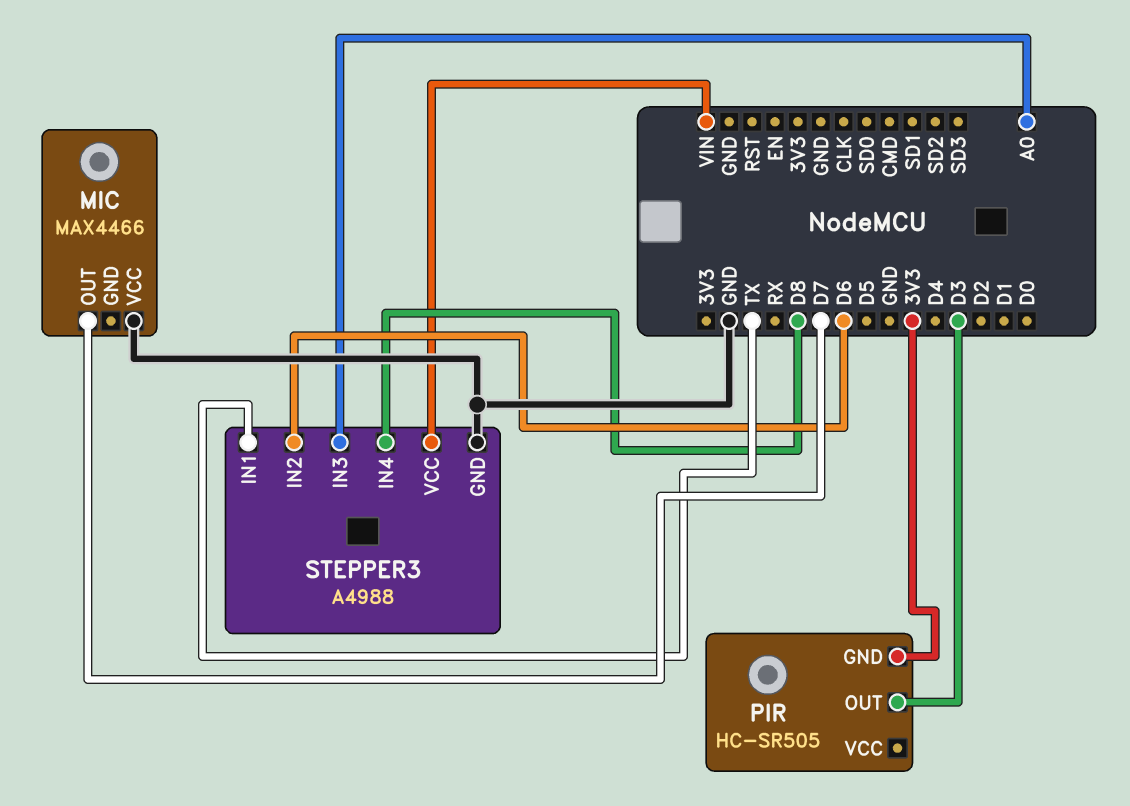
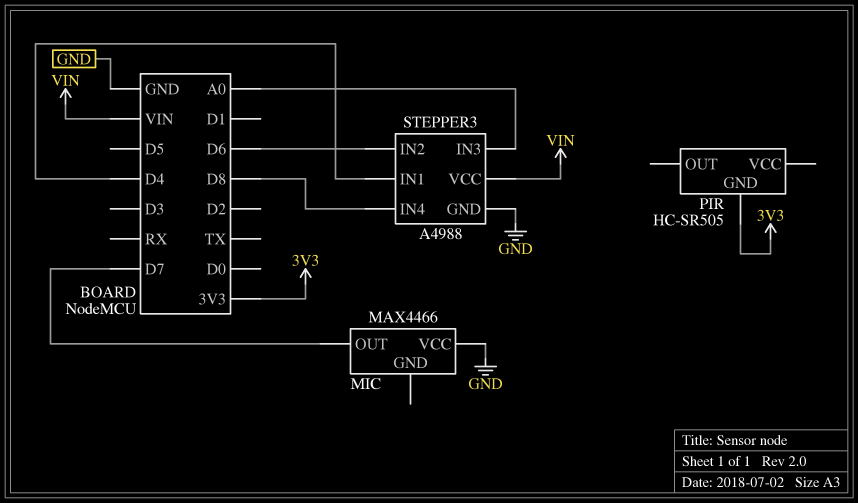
PIR pin OUT: D3 -> none
STEPPER3 pin IN1: TX -> D4

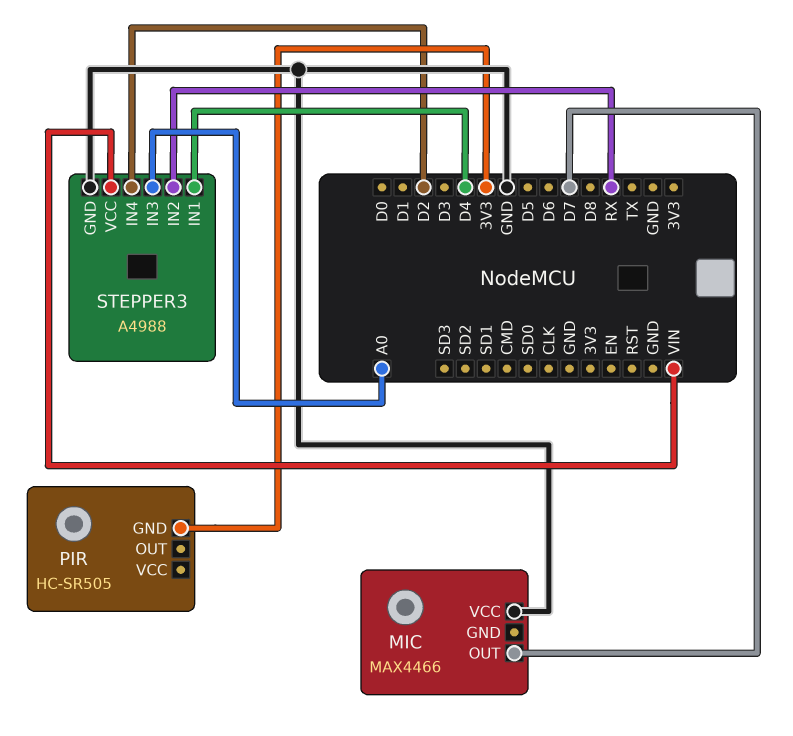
STEPPER3 pin IN2: D6 -> RX
STEPPER3 pin IN4: D8 -> D2

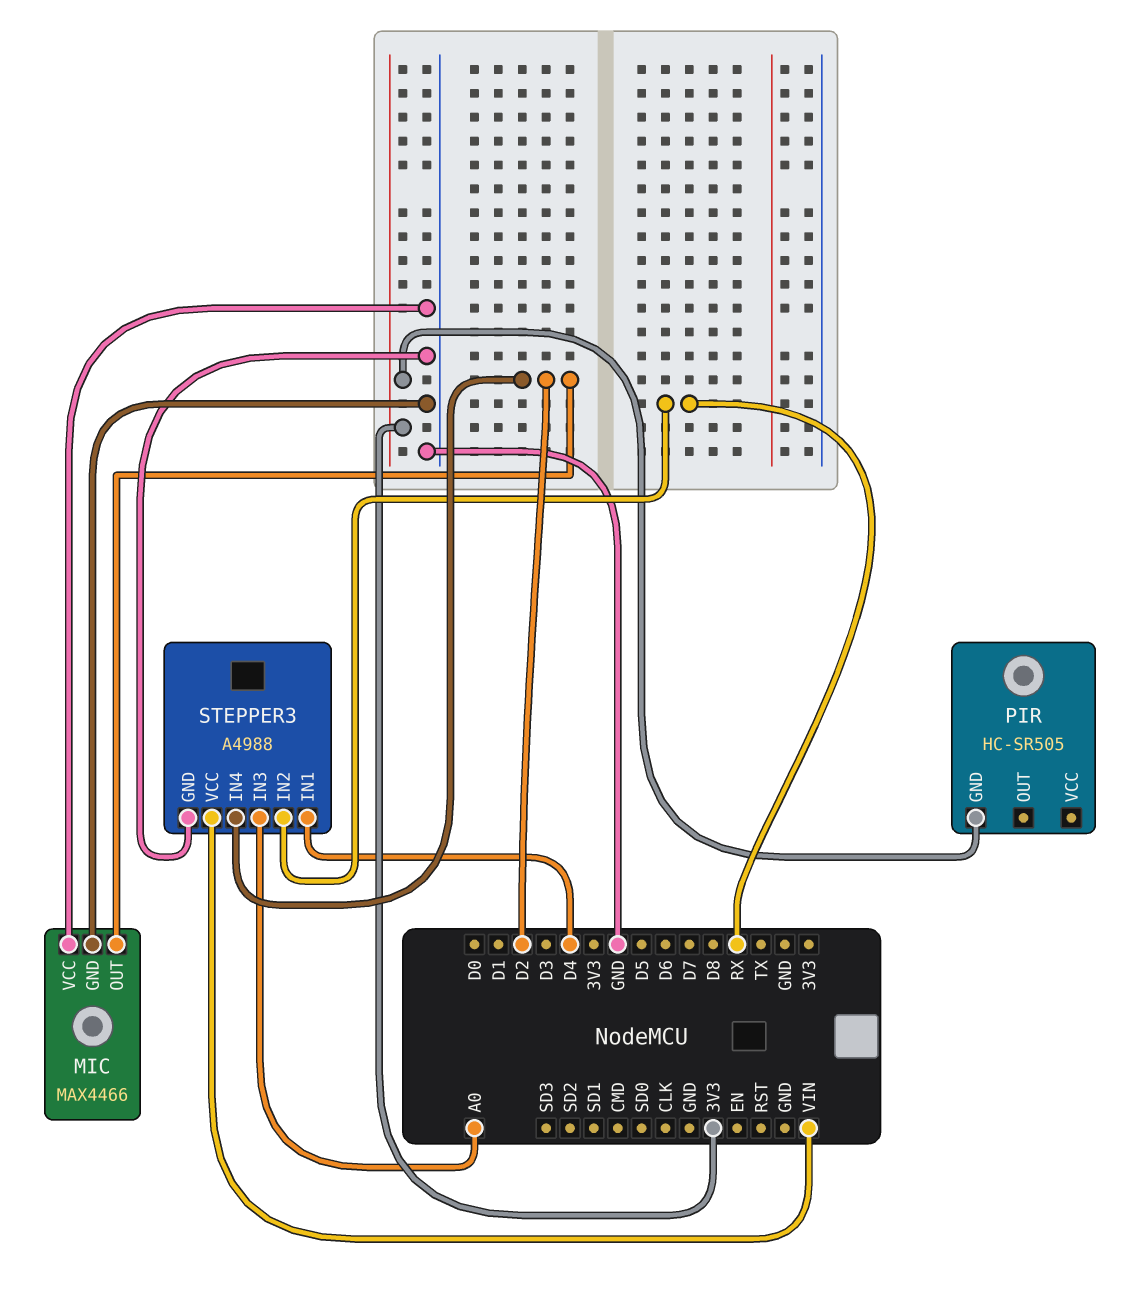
MIC pin GND: none -> GND
MIC pin OUT: D7 -> D2

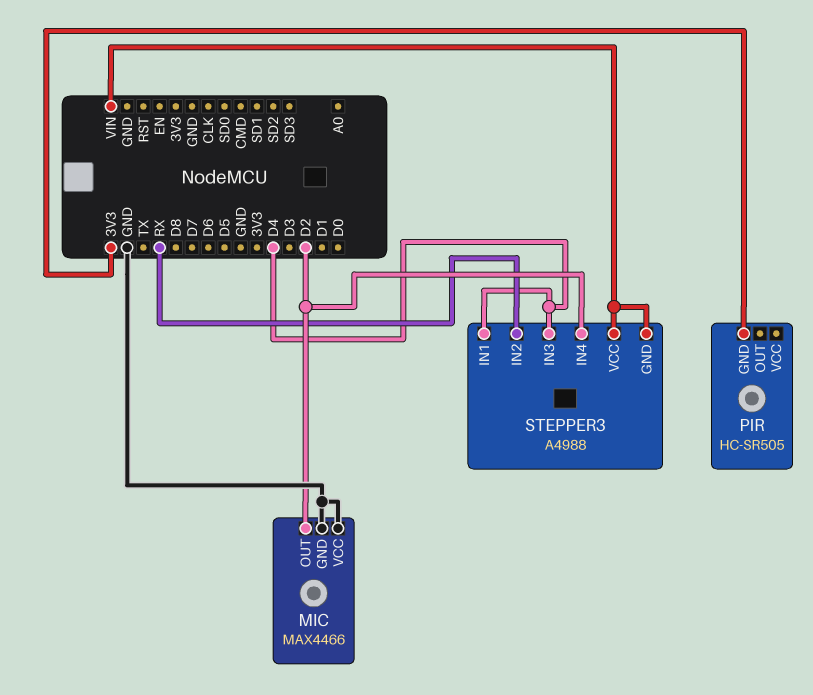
STEPPER3 pin GND: GND -> VIN
STEPPER3 pin IN3: A0 -> D4

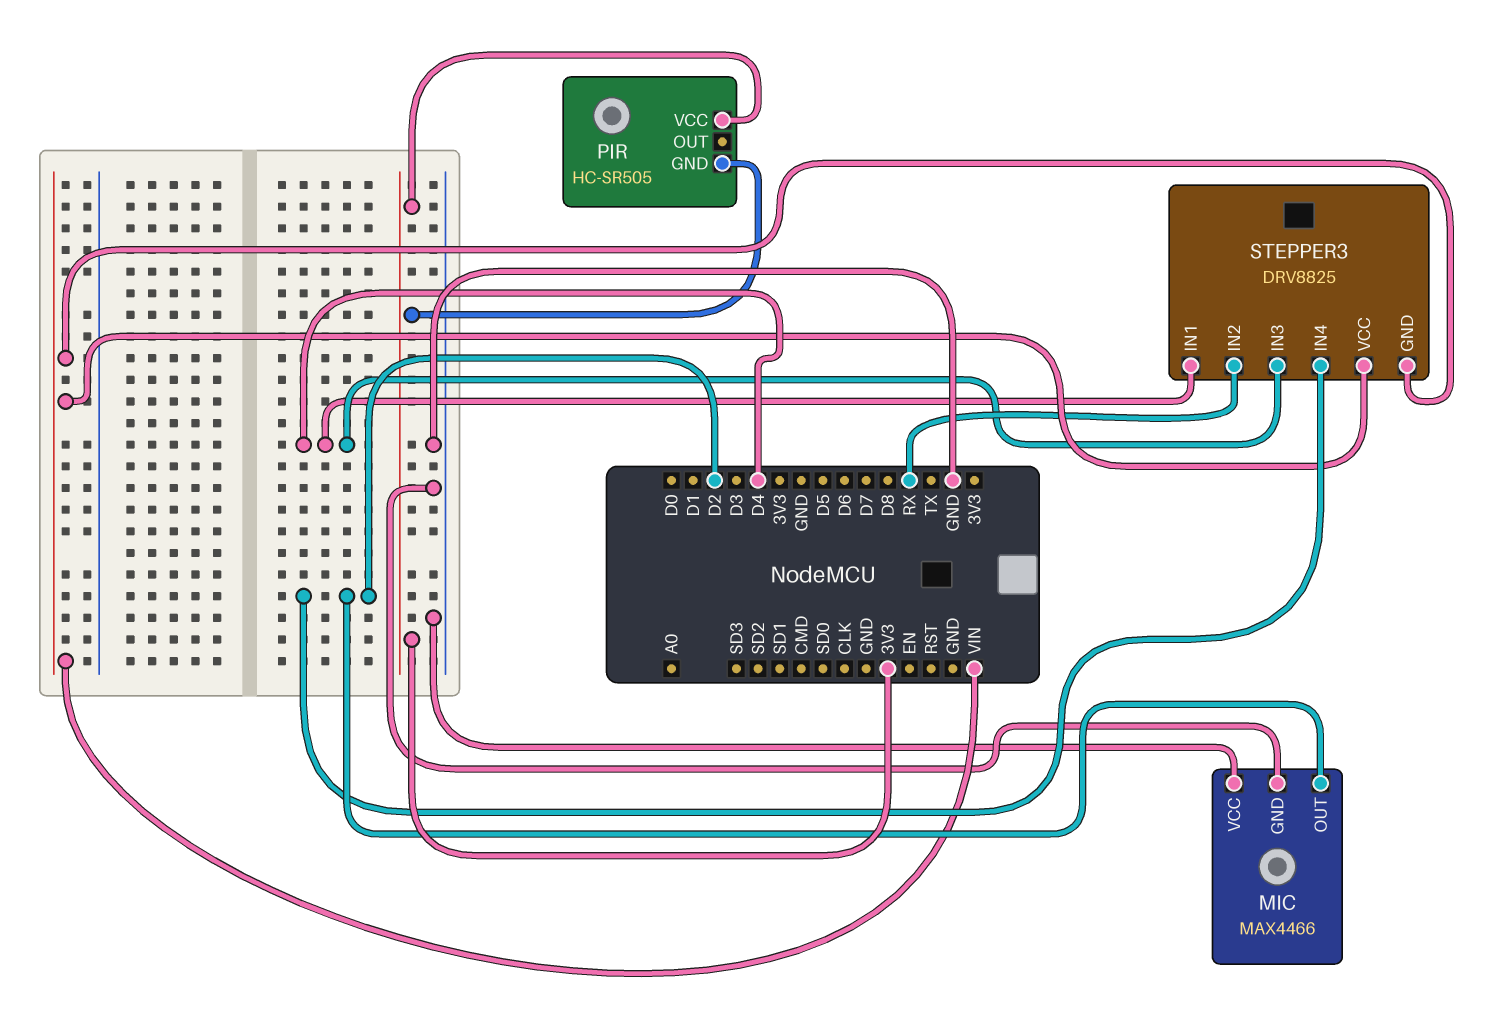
PIR pin VCC: none -> 3V3
STEPPER3: A4988 -> DRV8825

